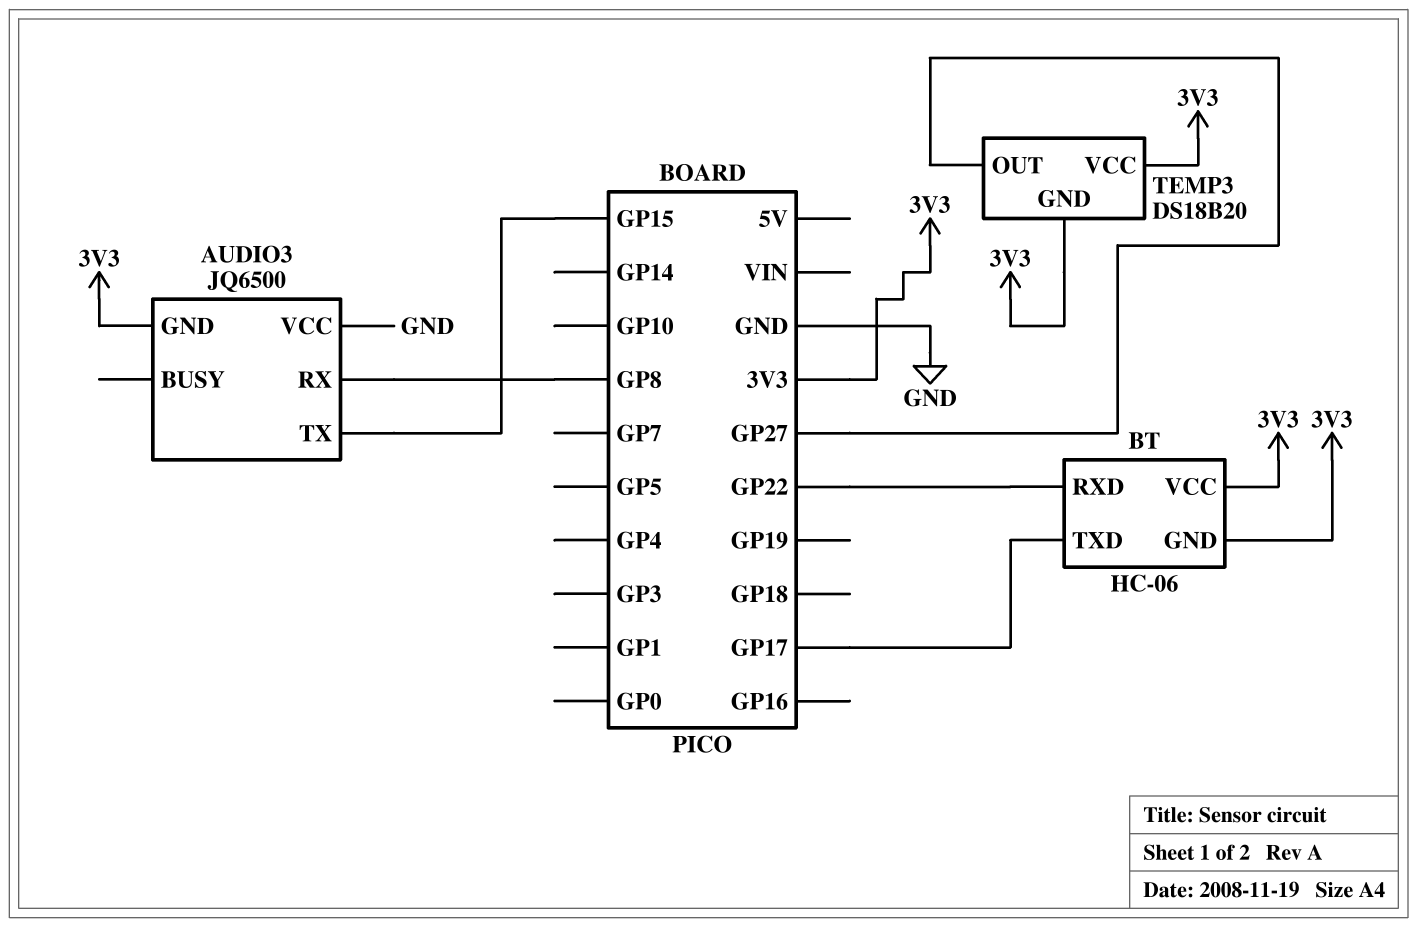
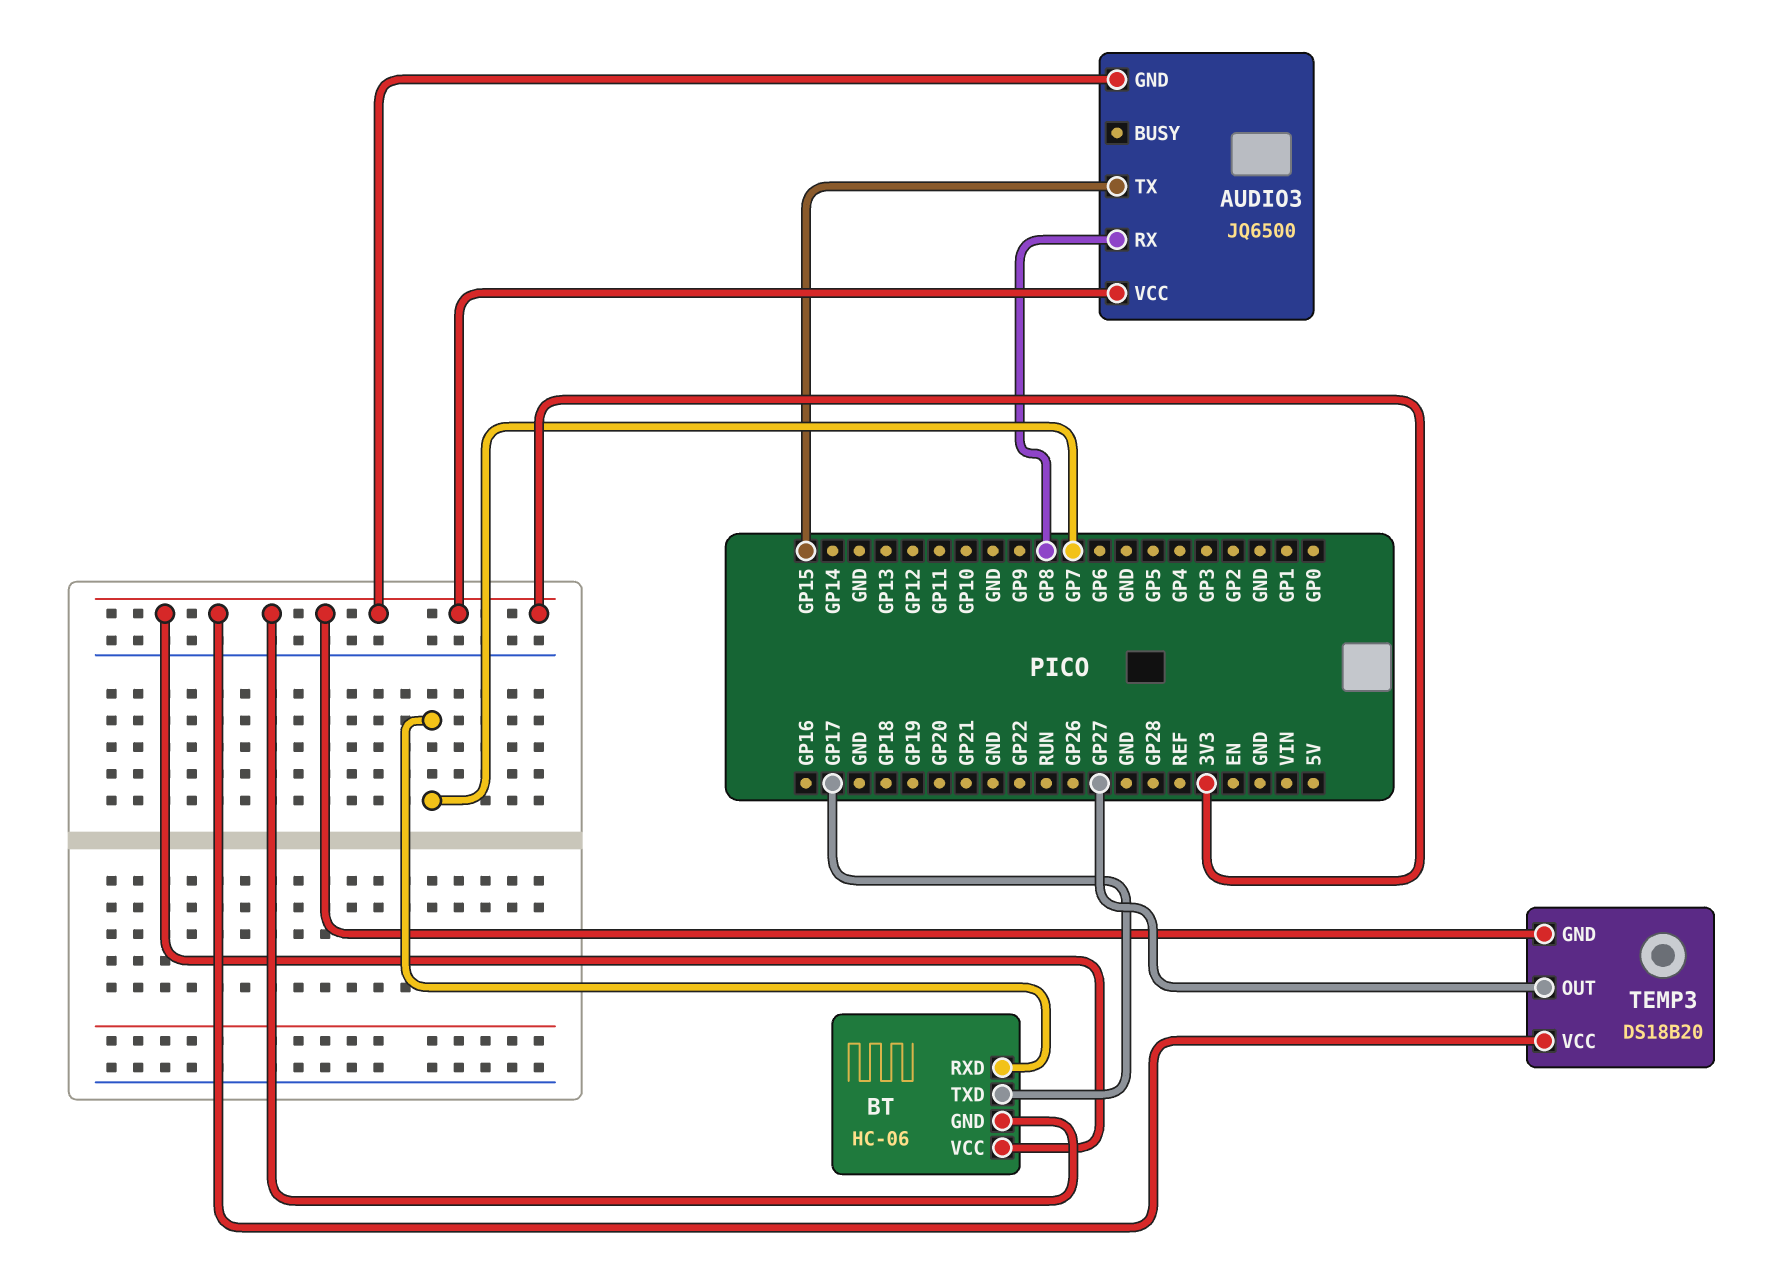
AUDIO3 pin VCC: GND -> 3V3
BT pin RXD: GP22 -> GP7

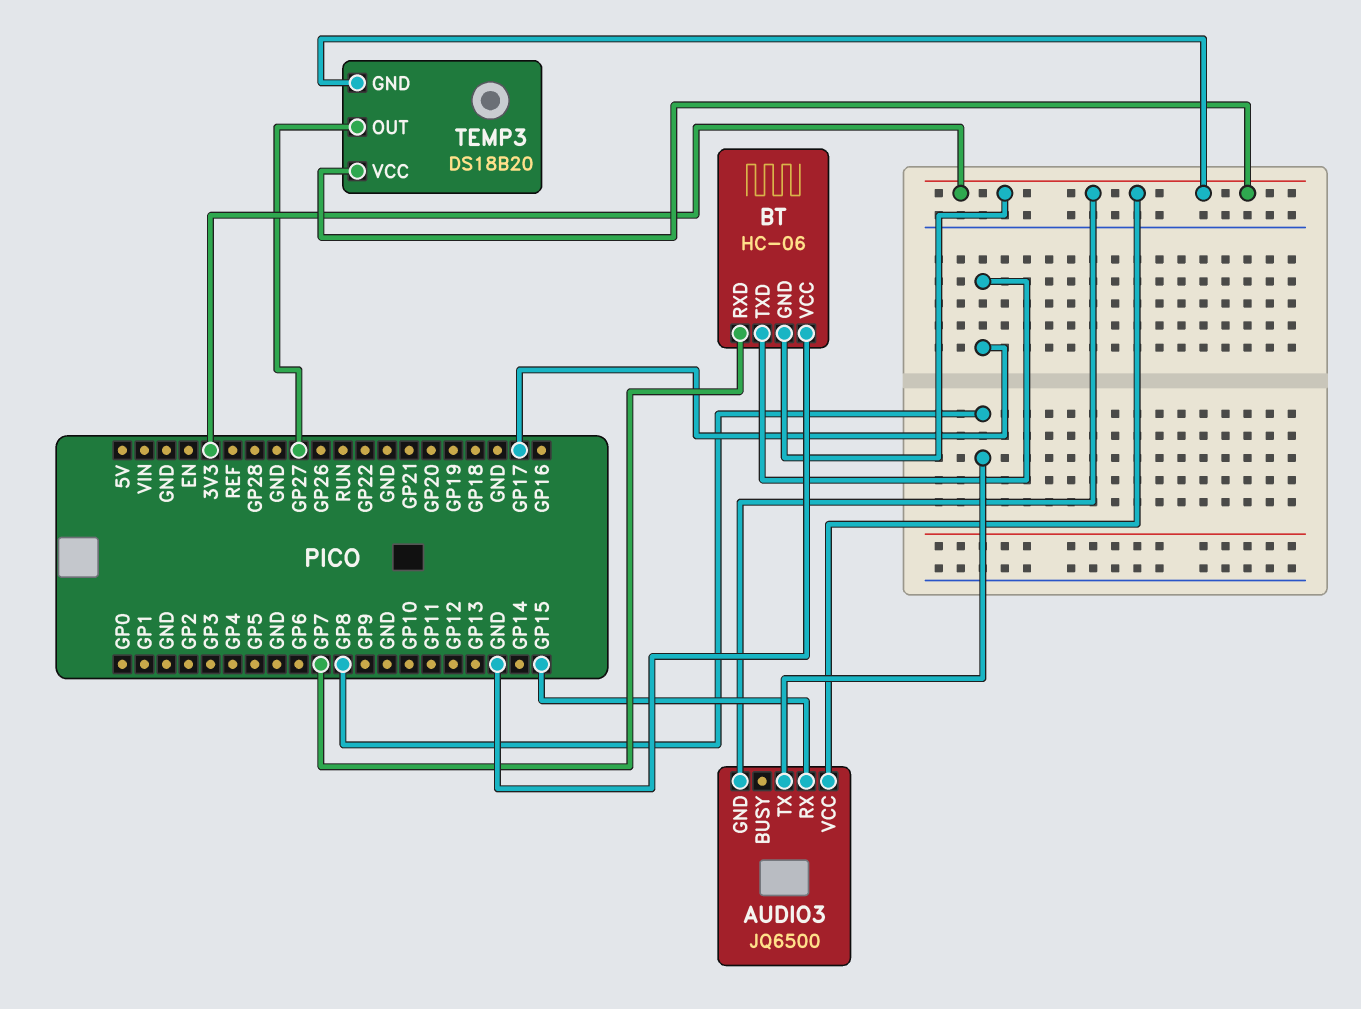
AUDIO3 pin RX: GP8 -> GP15
AUDIO3 pin TX: GP15 -> GP8
BT pin VCC: 3V3 -> GND

